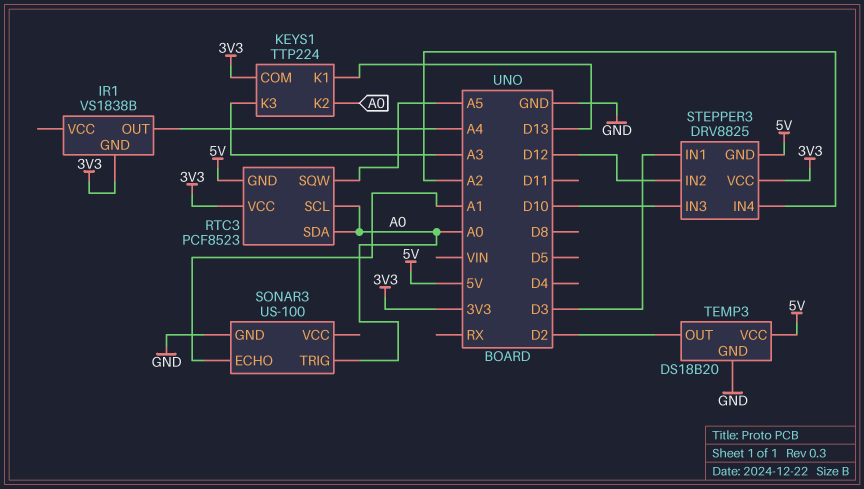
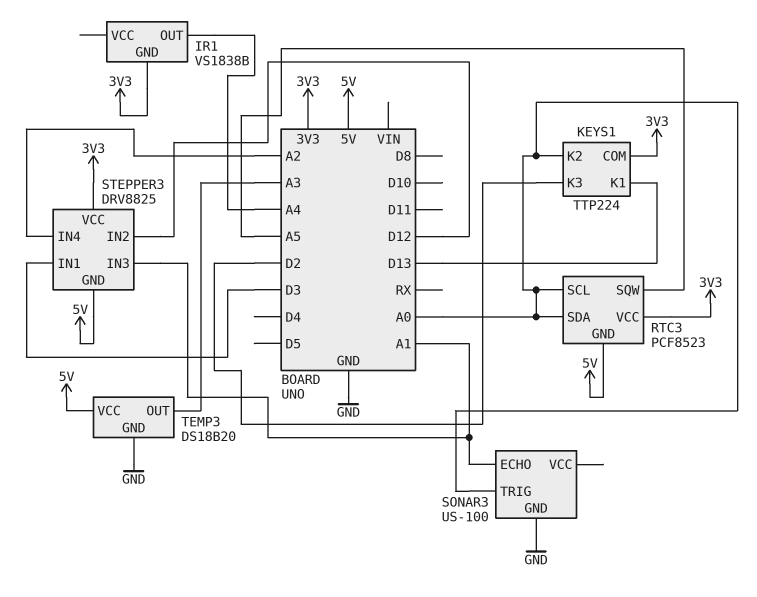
KEYS1 pin K3: A3 -> D2
STEPPER3 pin IN3: D10 -> A1
TEMP3 pin OUT: D2 -> A3

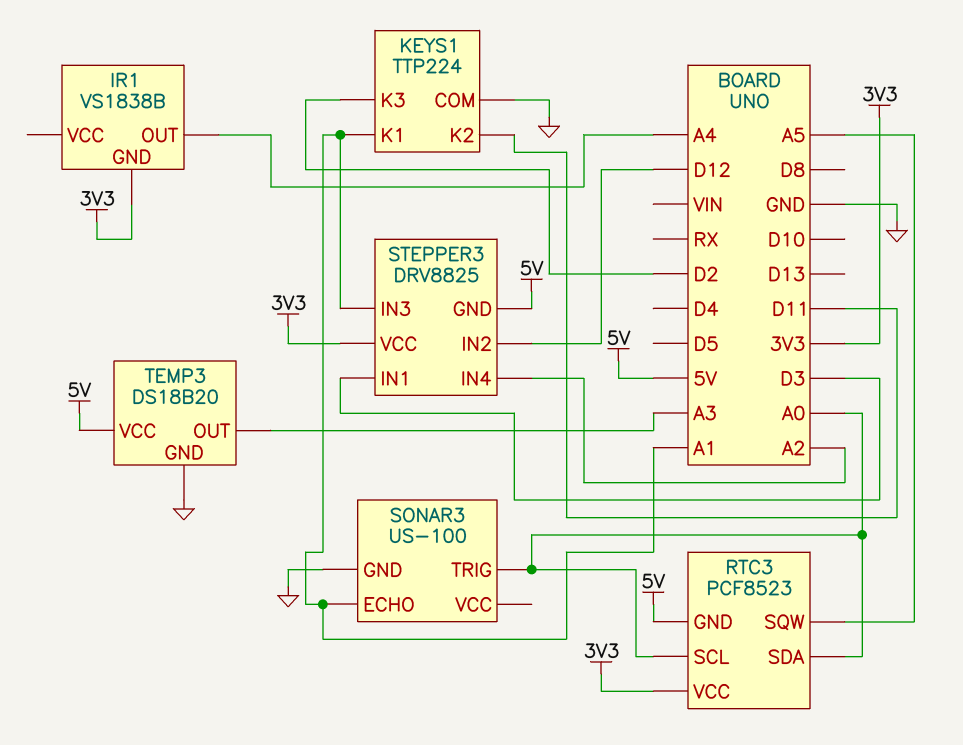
KEYS1 pin COM: 3V3 -> GND
KEYS1 pin K1: D13 -> A1
KEYS1 pin K2: A0 -> D11

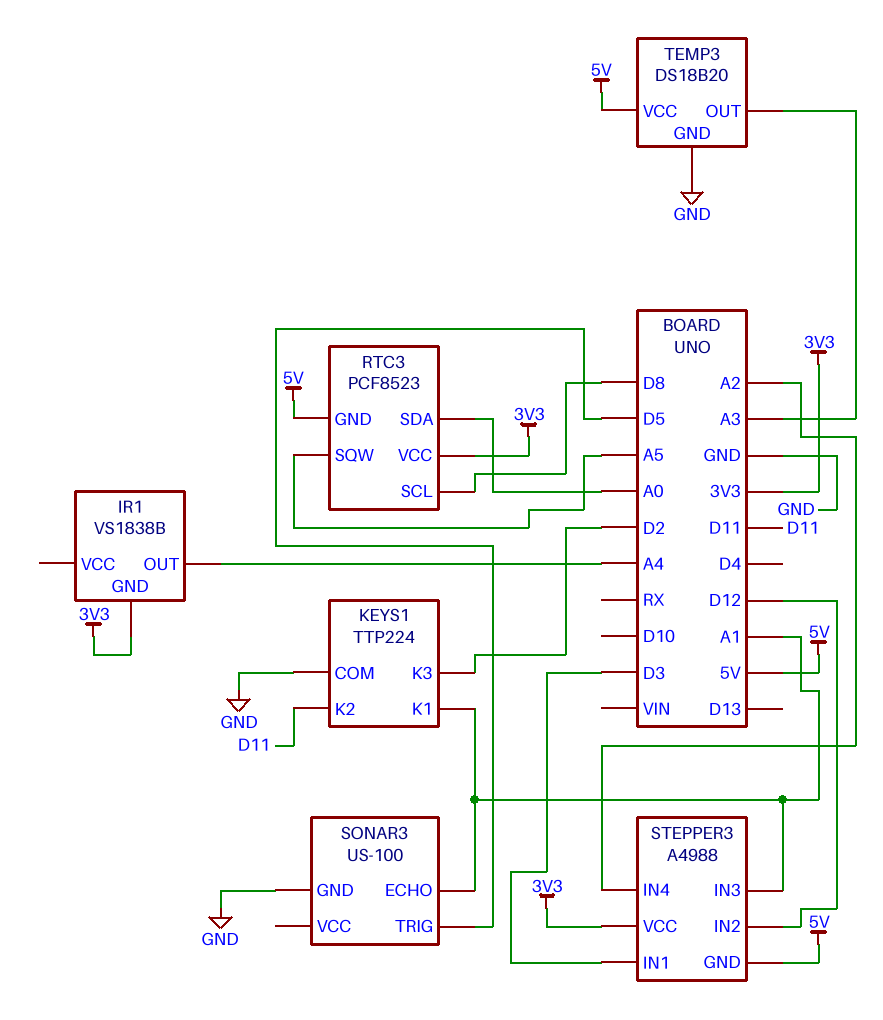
RTC3 pin SCL: A0 -> D8
SONAR3 pin TRIG: A0 -> D5
STEPPER3: DRV8825 -> A4988

